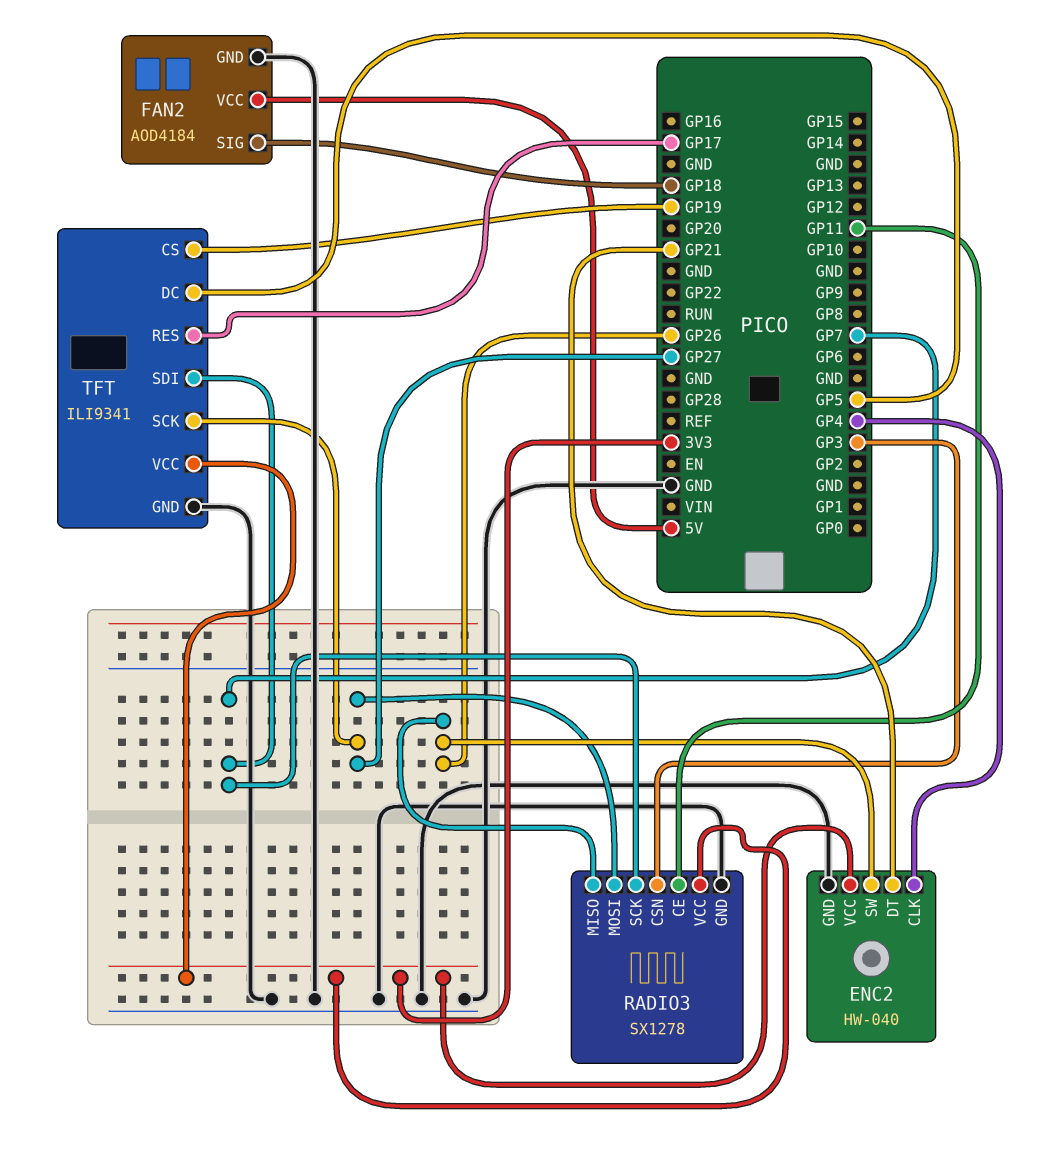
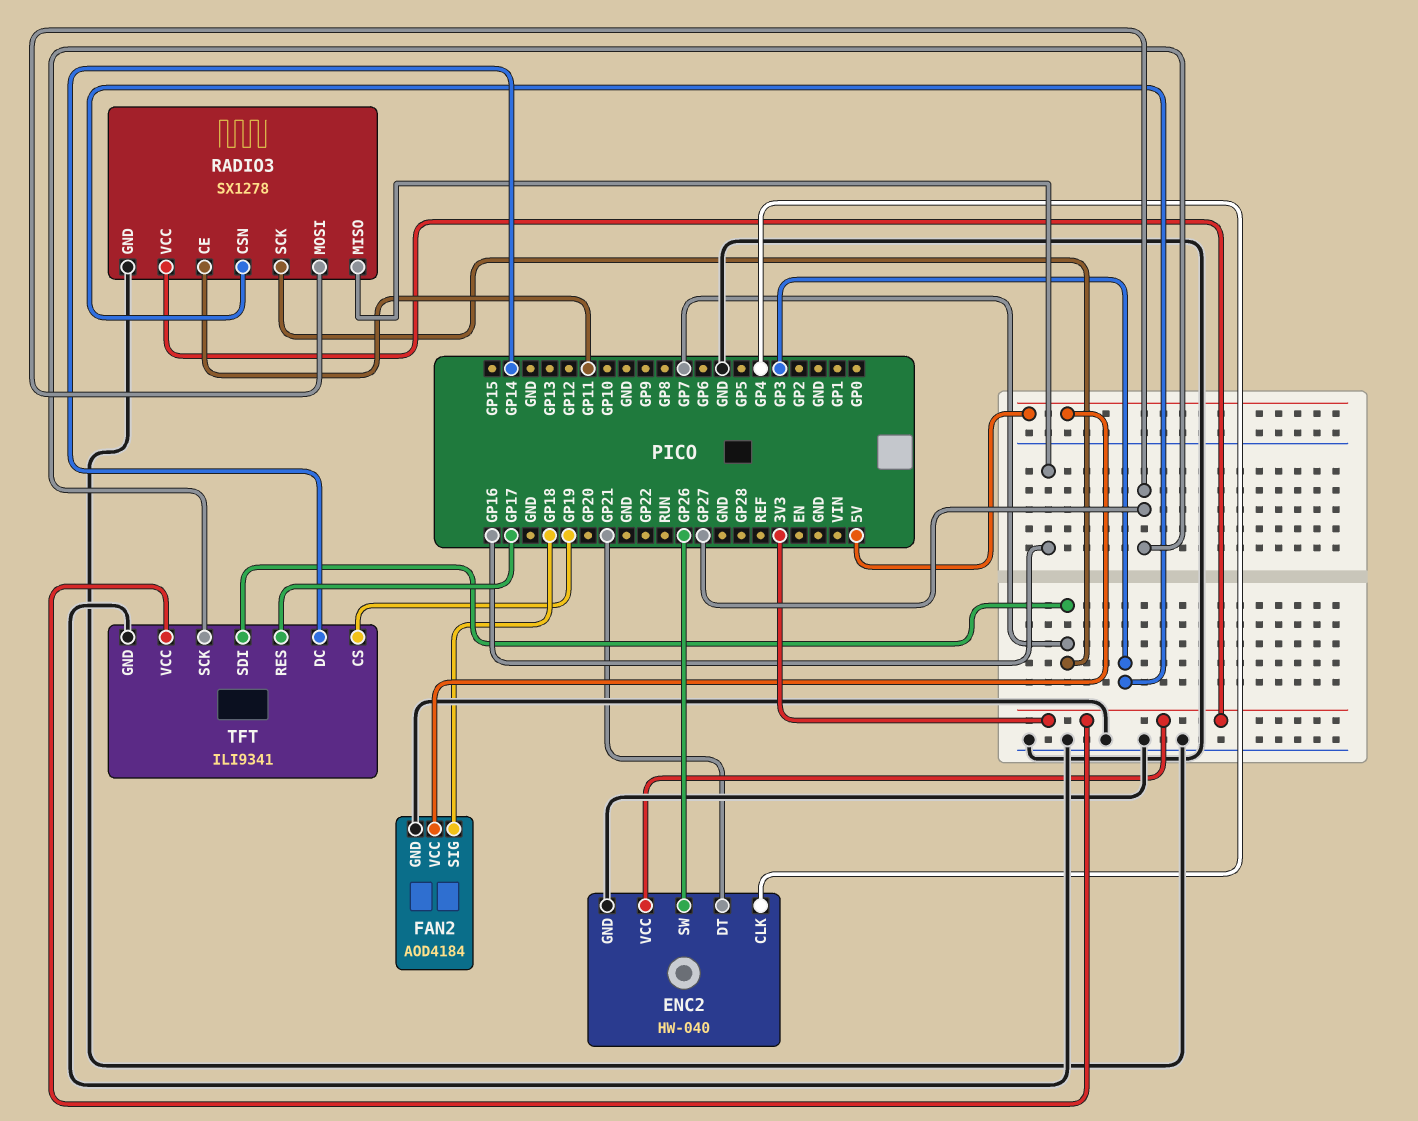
RADIO3 pin MISO: GP26 -> GP16
TFT pin DC: GP5 -> GP14

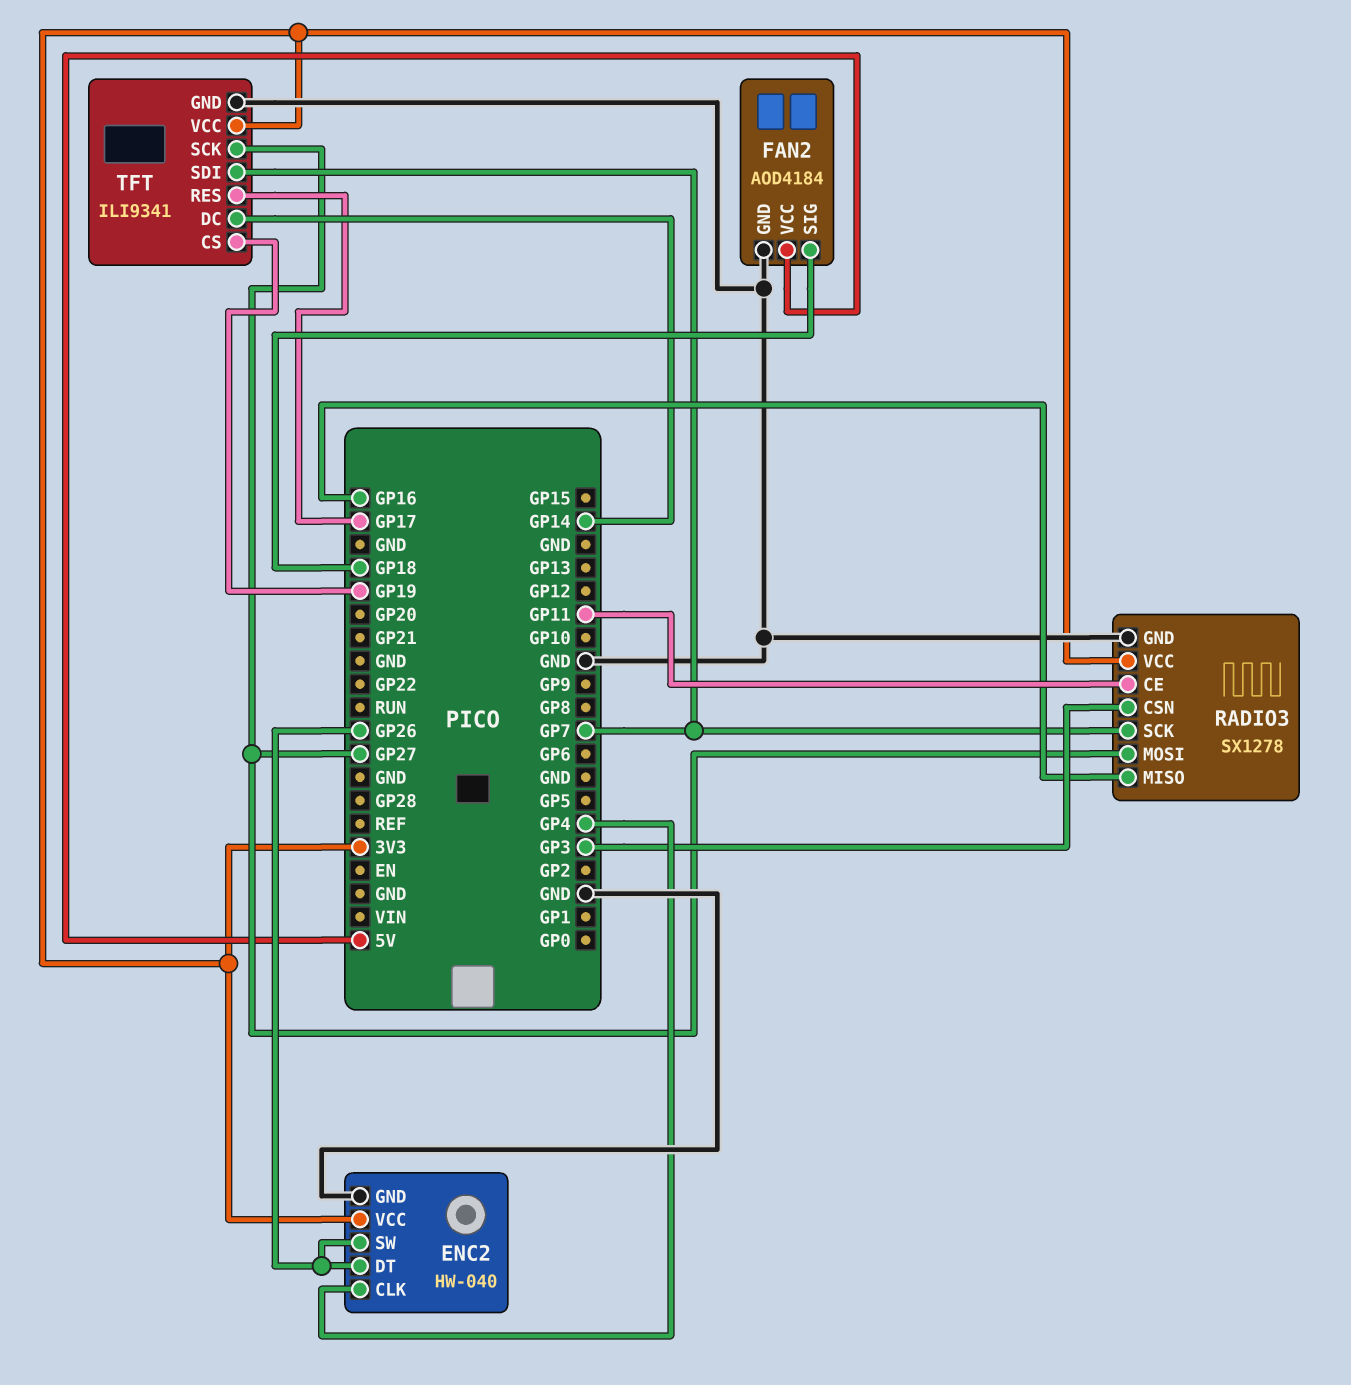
ENC2 pin DT: GP21 -> GP26

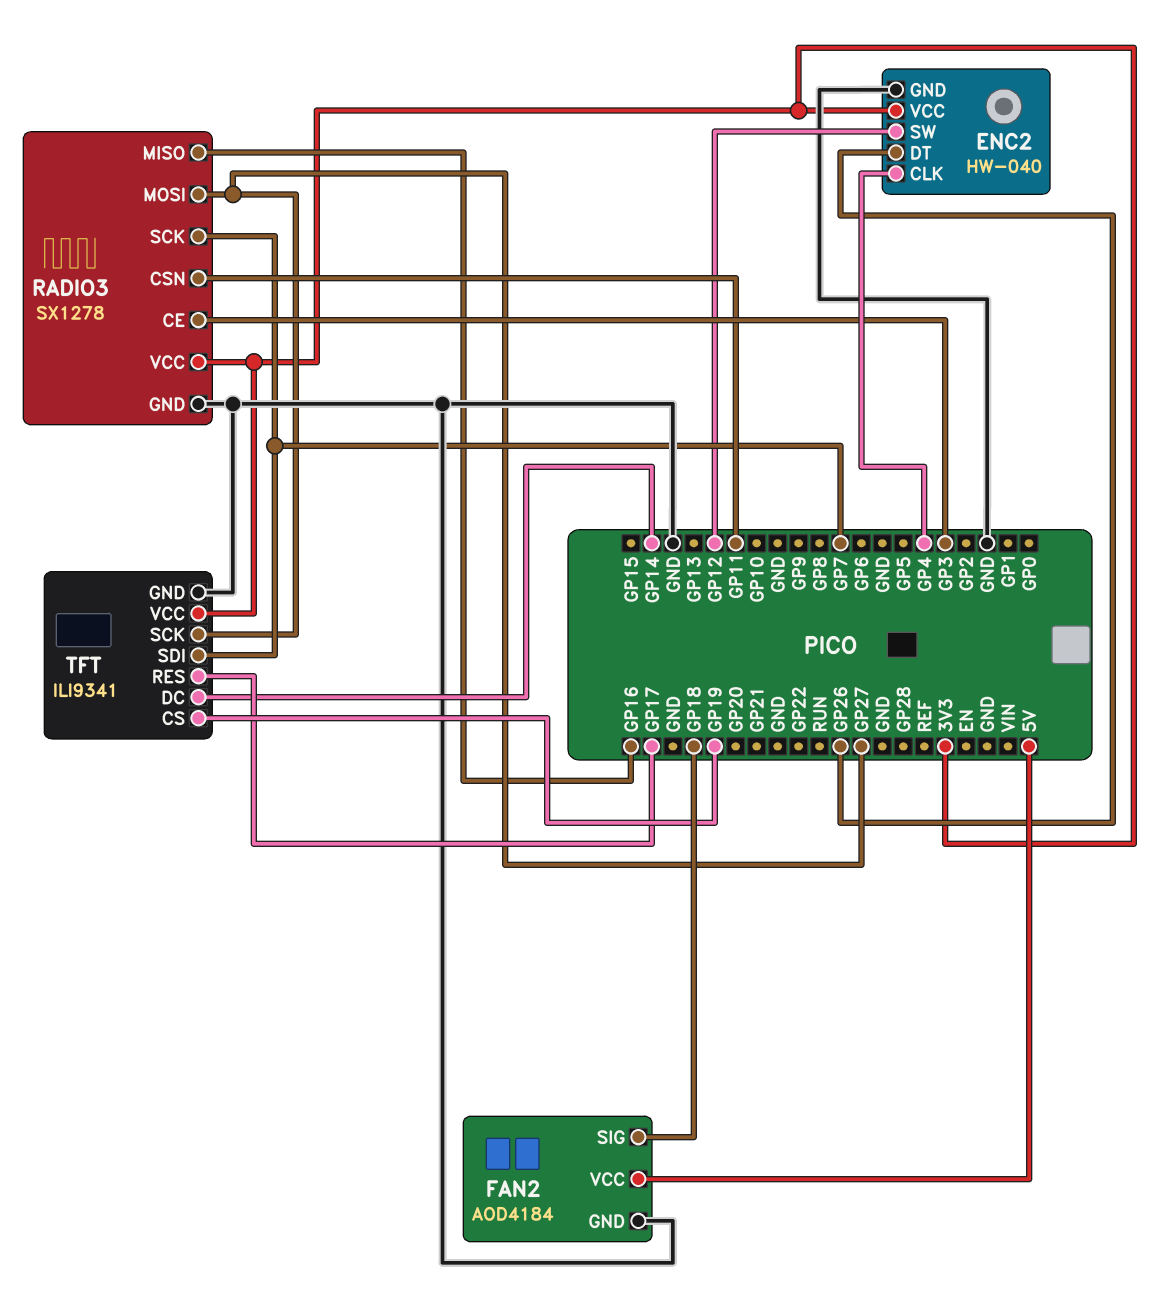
ENC2 pin SW: GP26 -> GP12
RADIO3 pin CE: GP11 -> GP3
RADIO3 pin CSN: GP3 -> GP11

